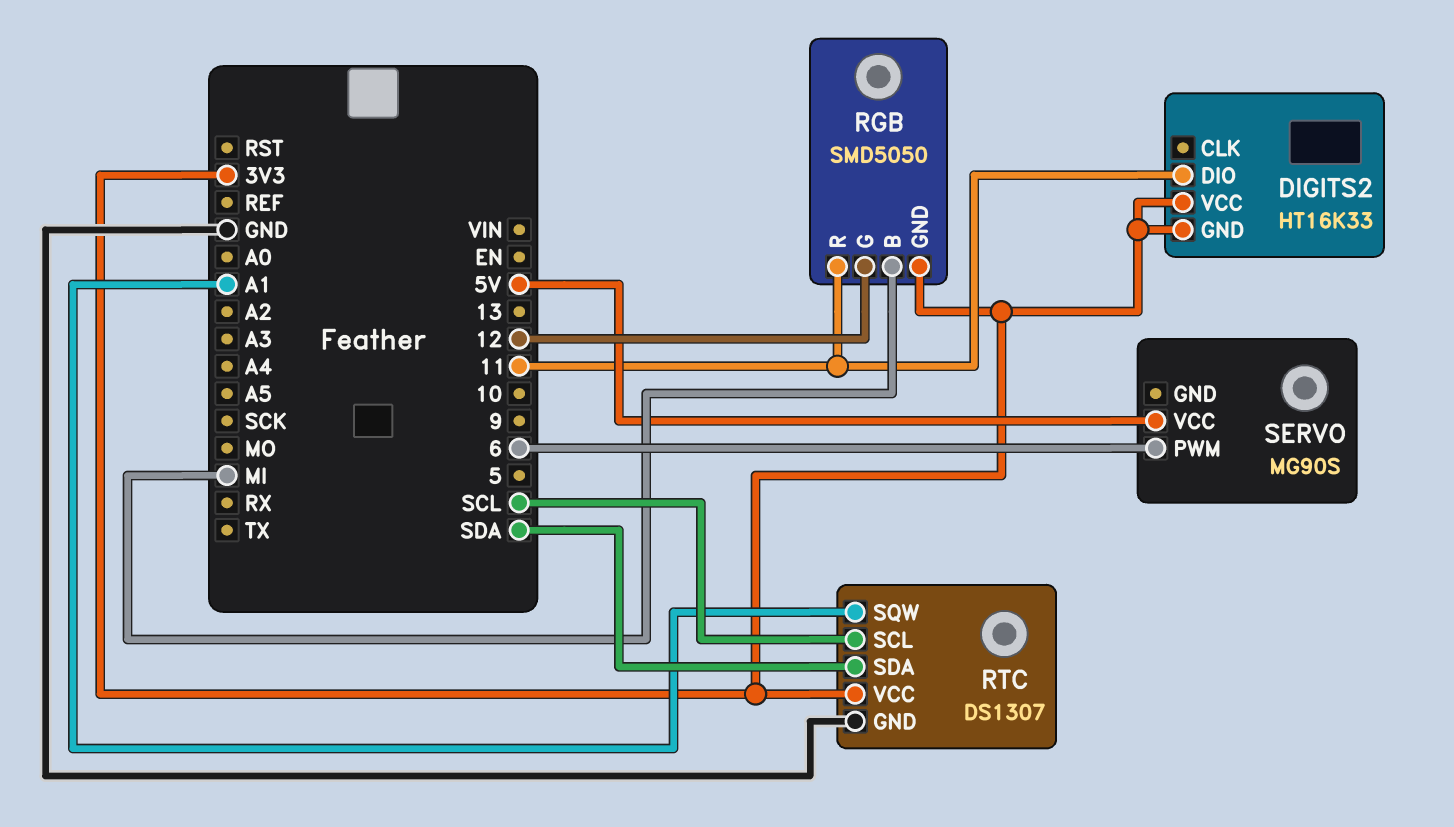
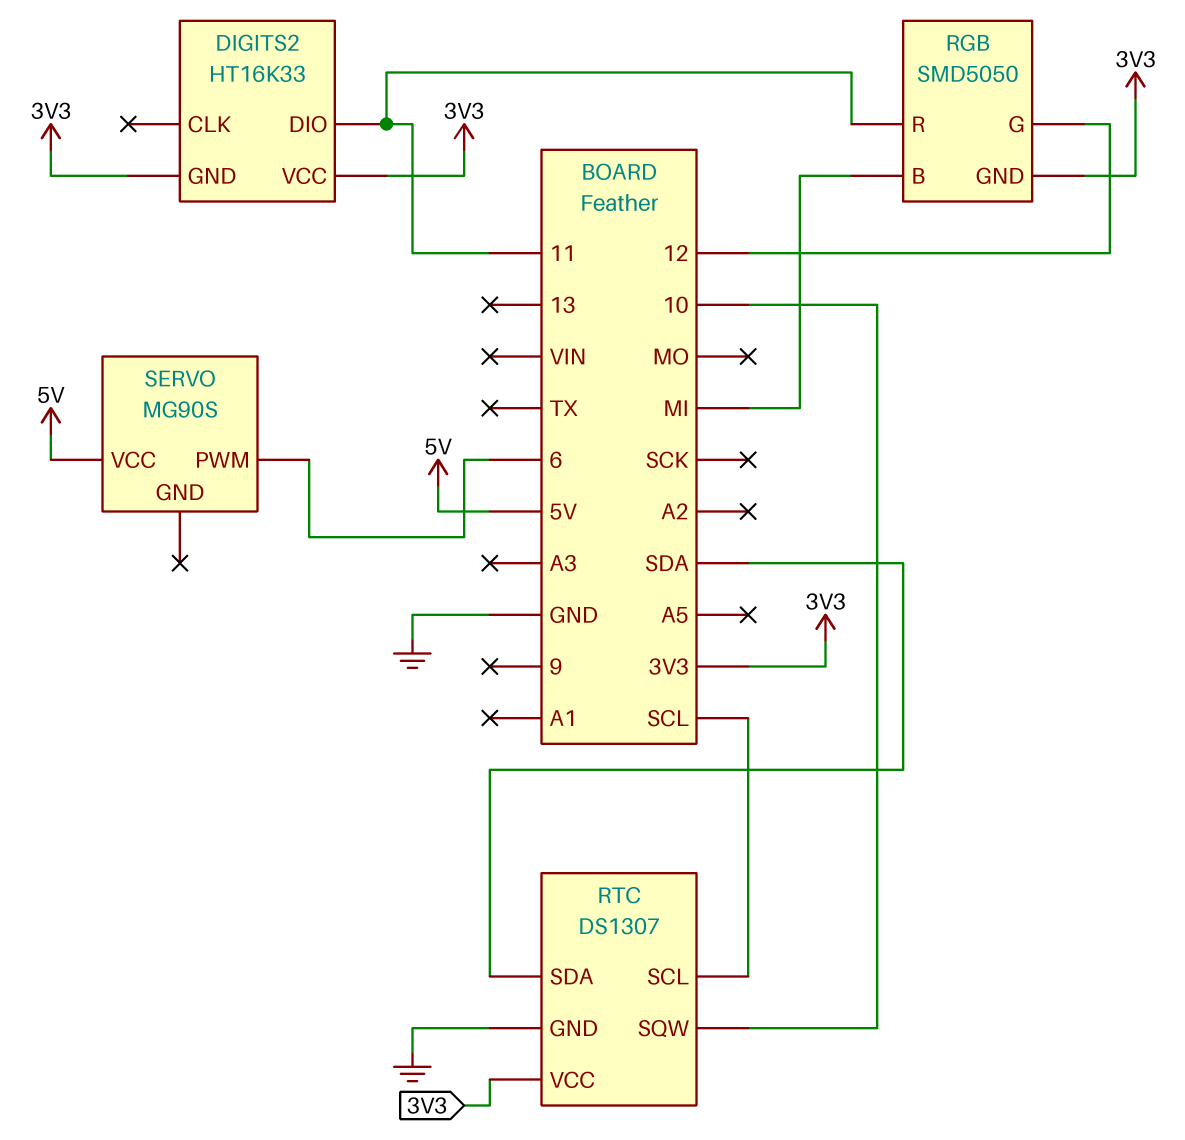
RTC pin SQW: A1 -> 10

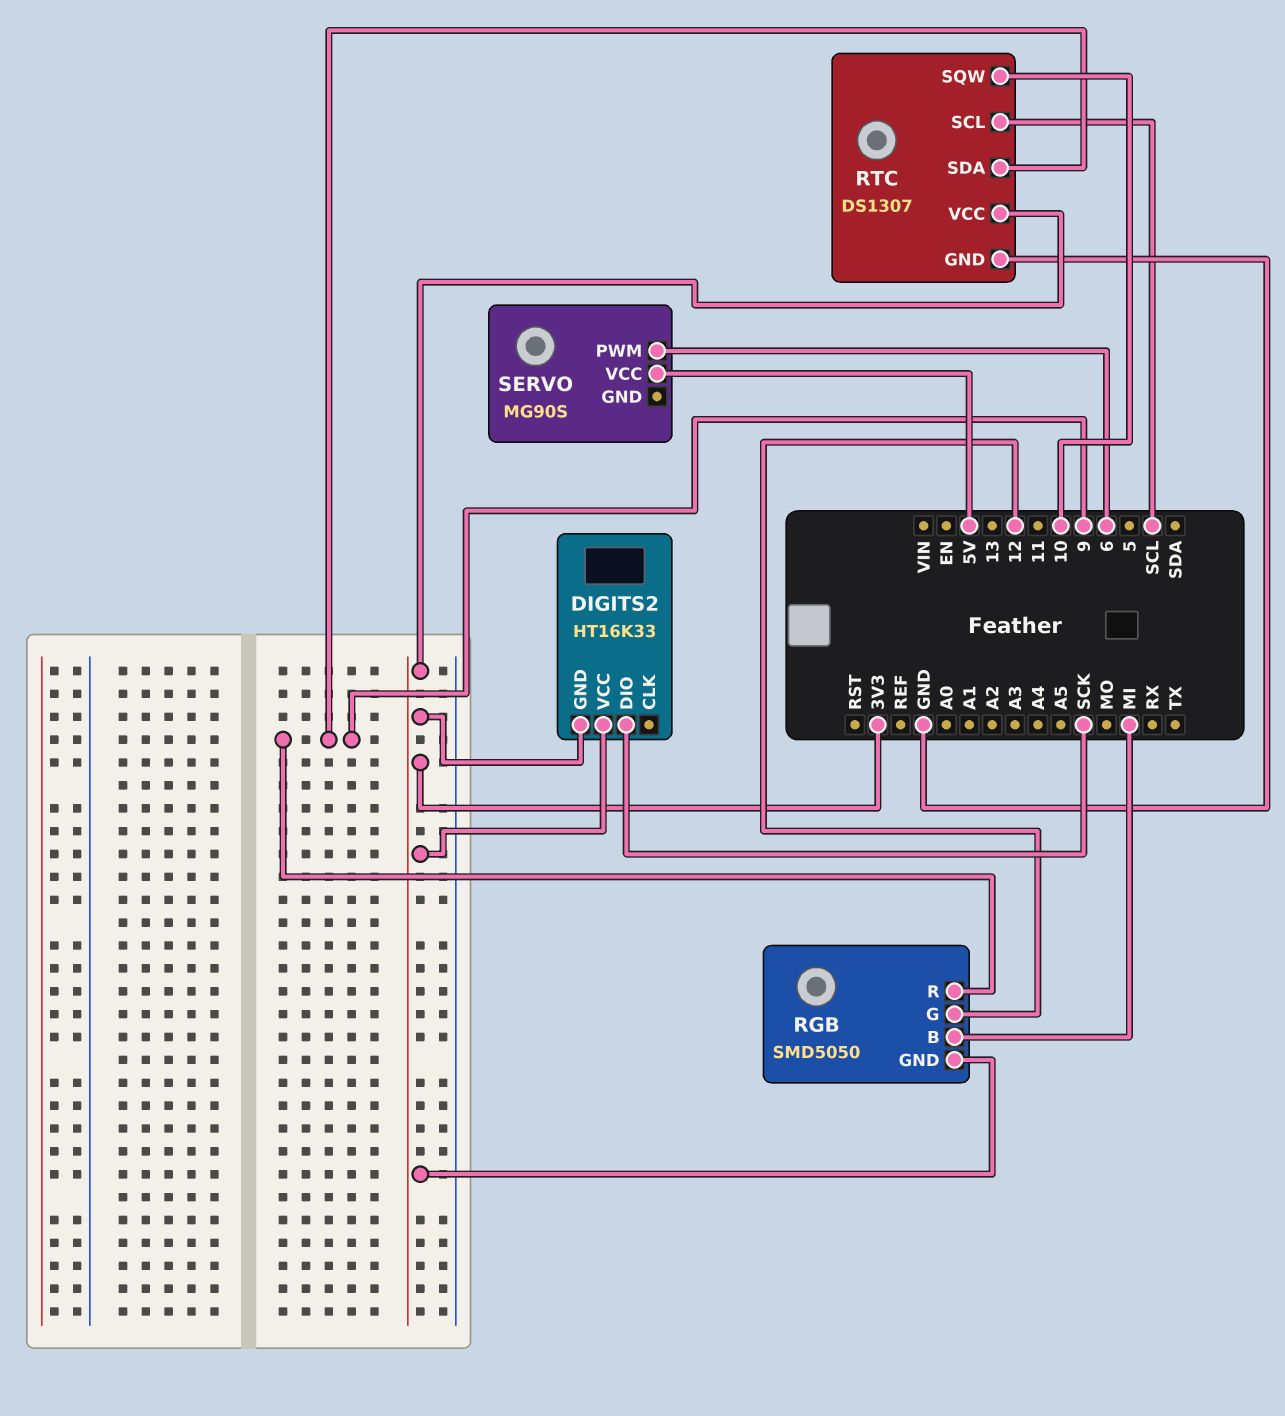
DIGITS2 pin DIO: 11 -> SCK
RGB pin R: 11 -> 9
RTC pin SDA: SDA -> 9

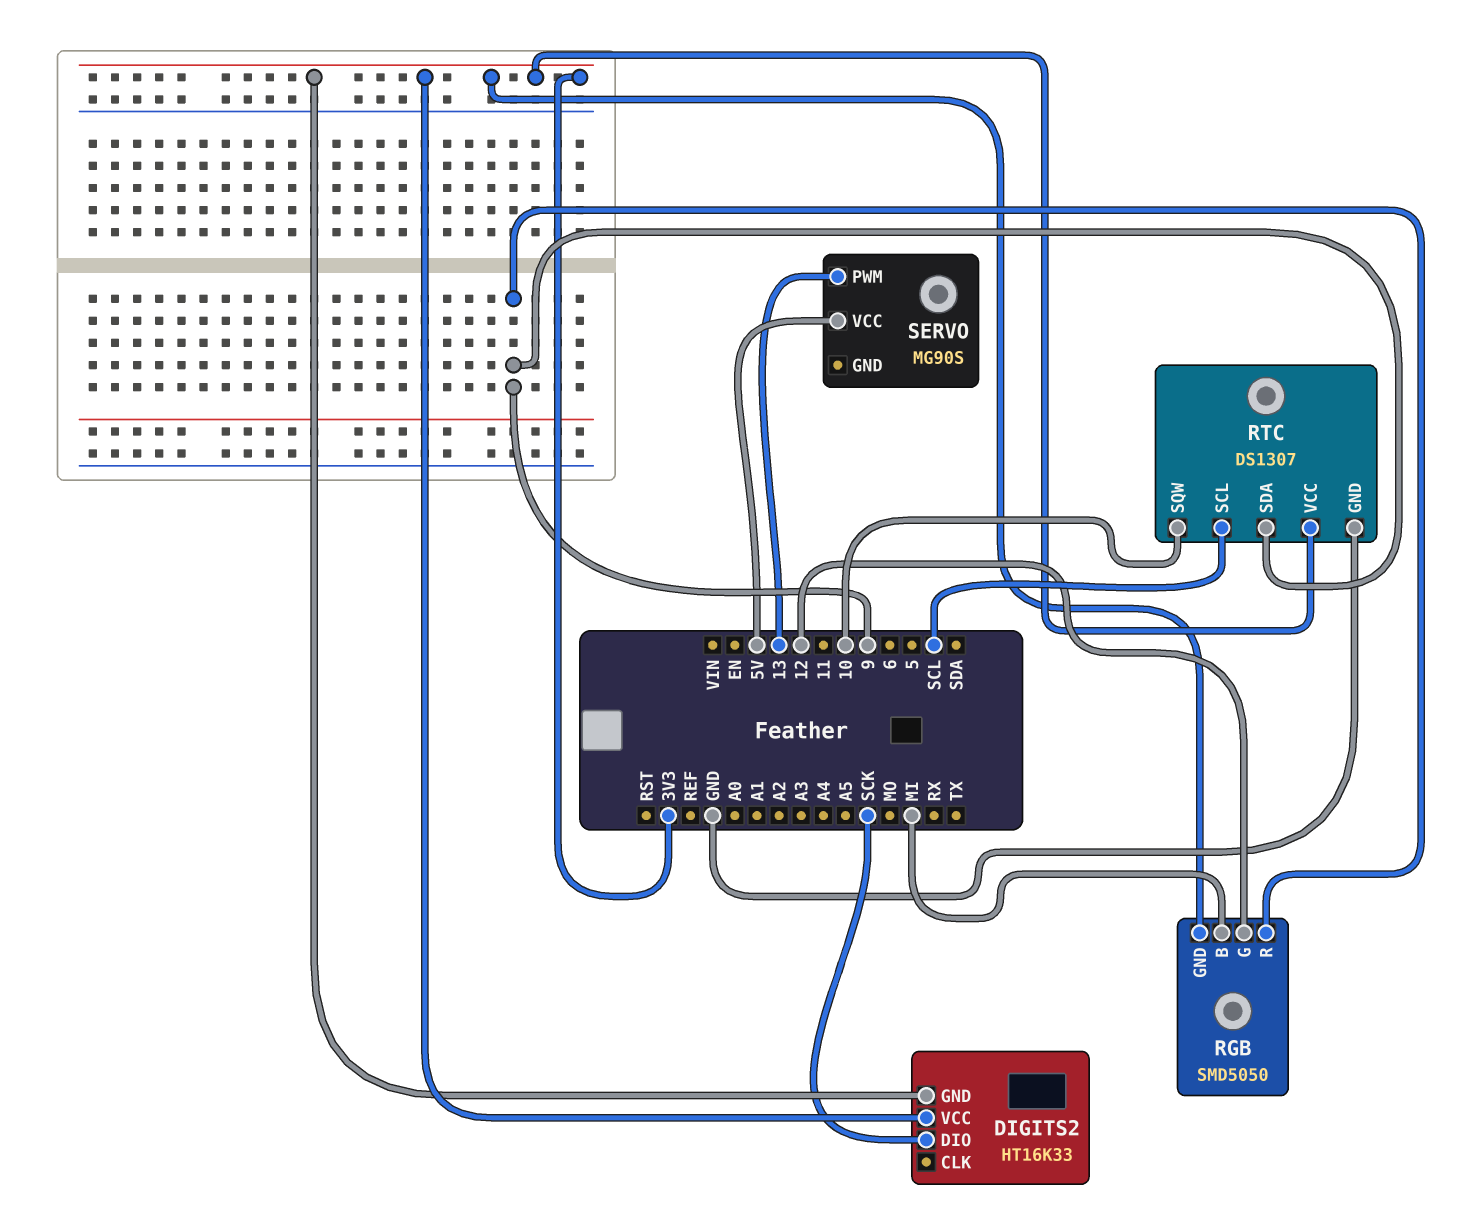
SERVO pin PWM: 6 -> 13

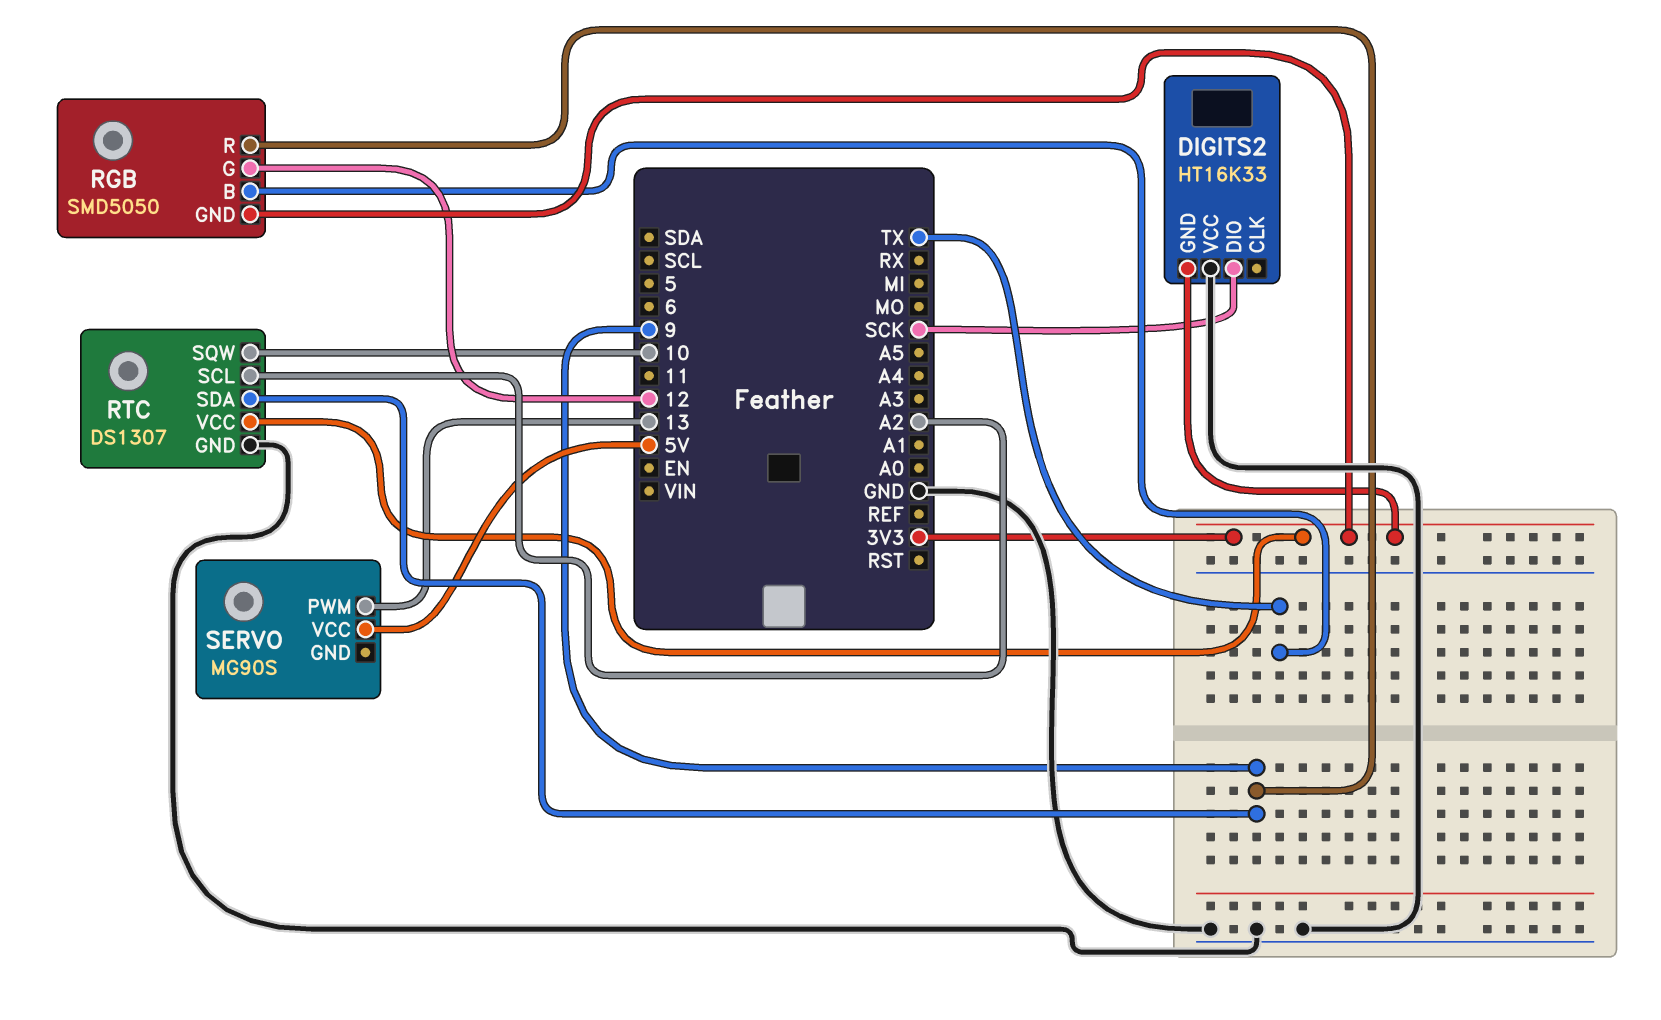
DIGITS2 pin VCC: 3V3 -> GND
RGB pin B: MI -> TX
RTC pin SCL: SCL -> A2

